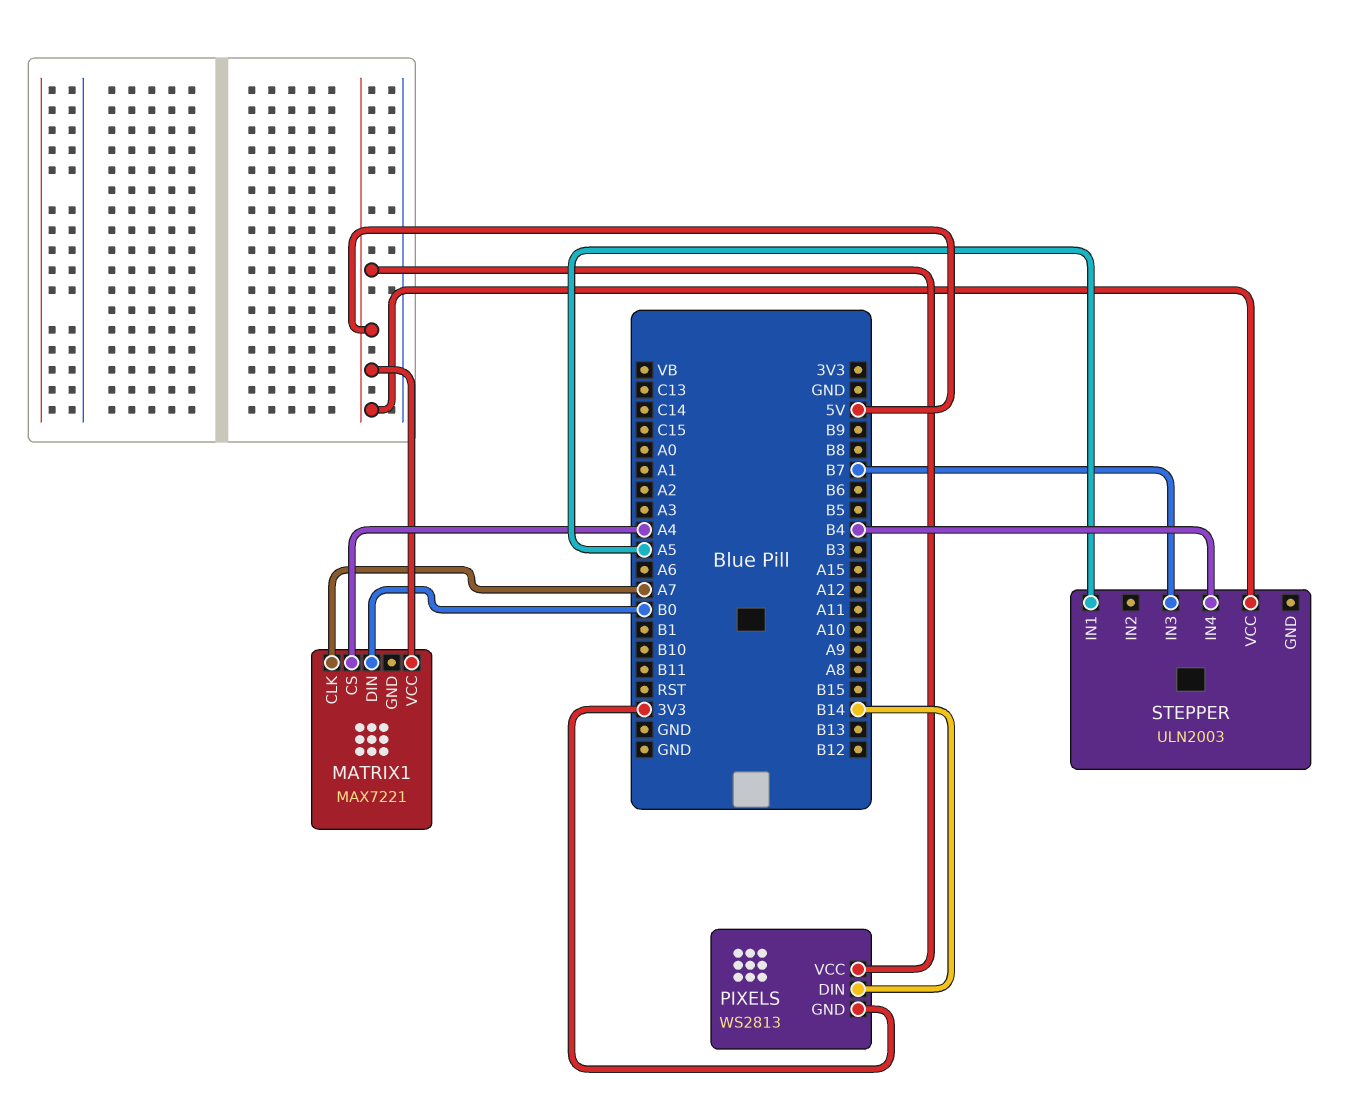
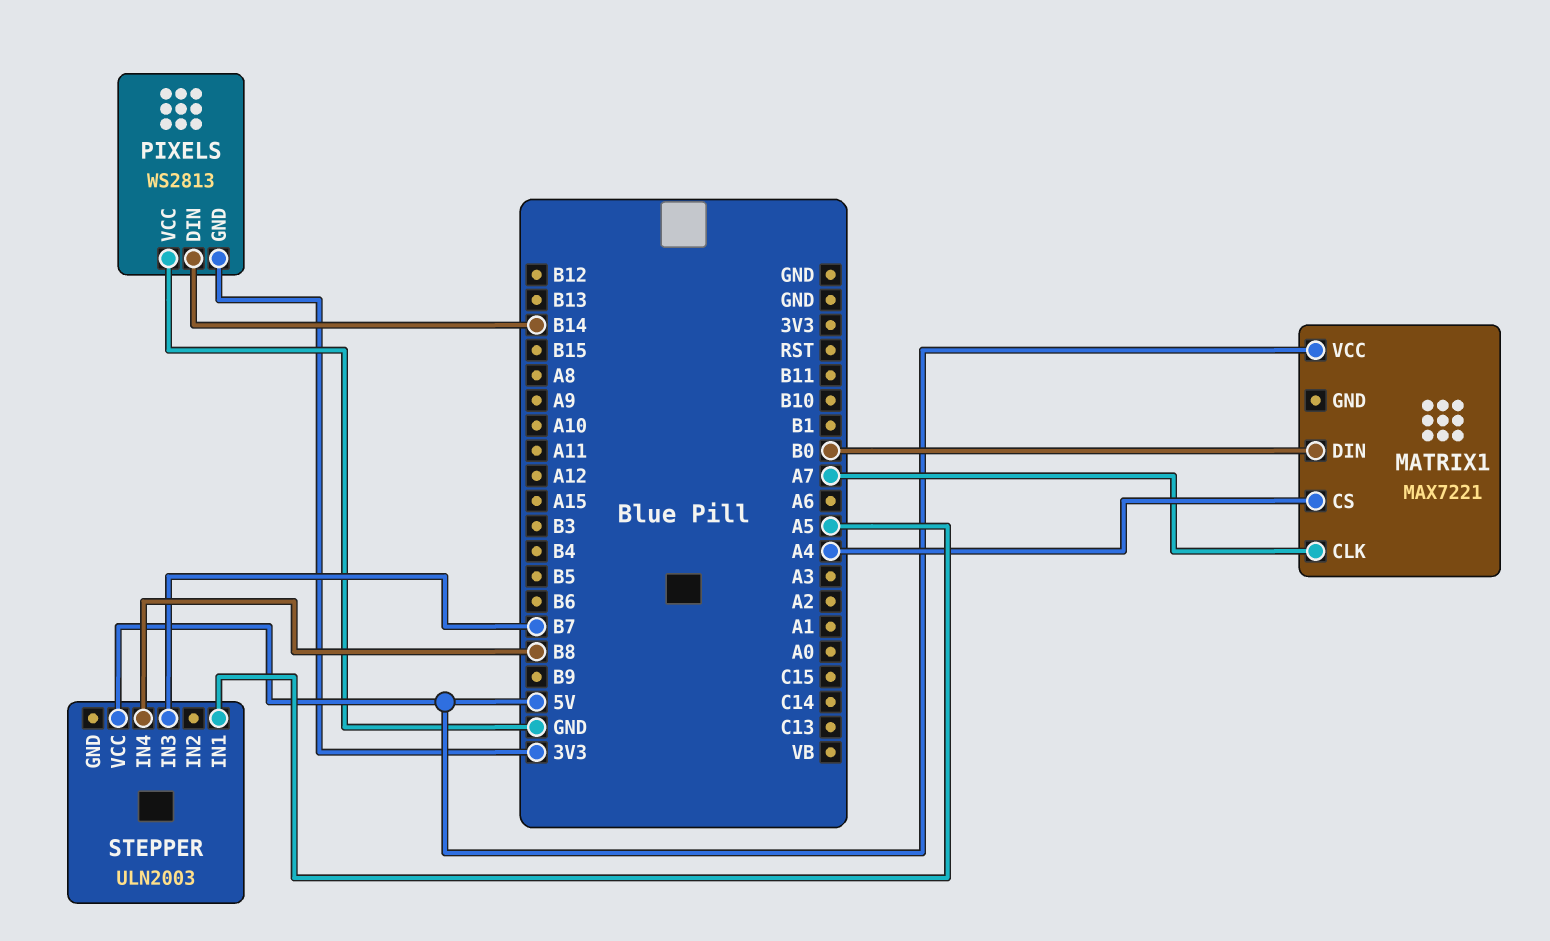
PIXELS pin VCC: 5V -> GND
STEPPER pin IN4: B4 -> B8

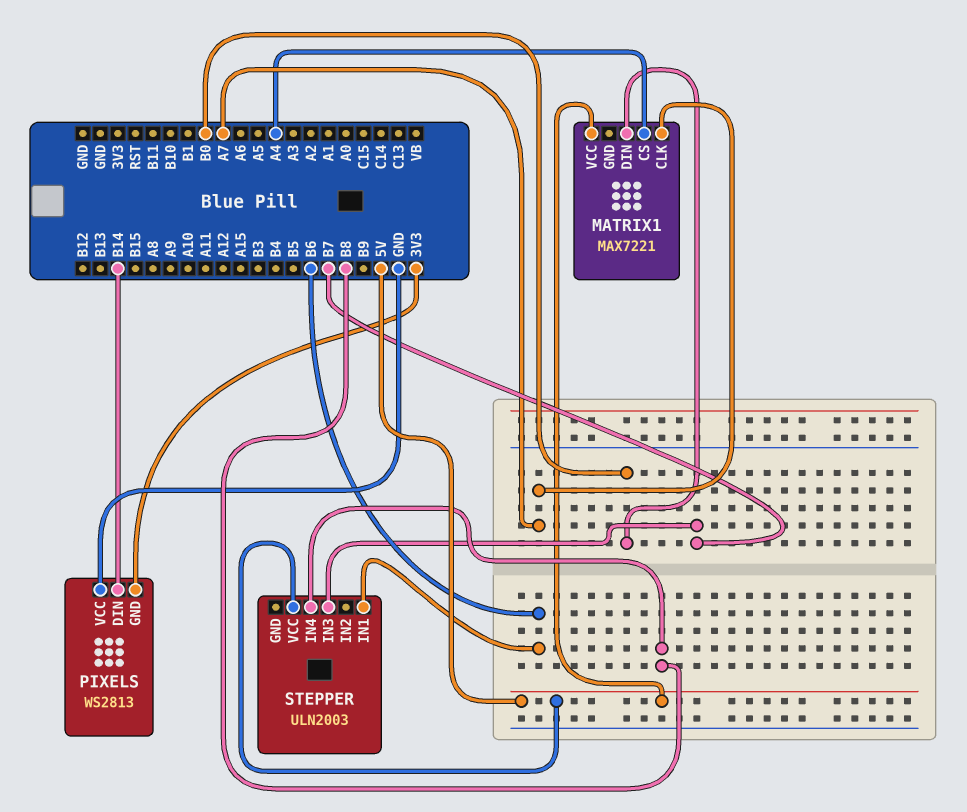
STEPPER pin IN1: A5 -> B6

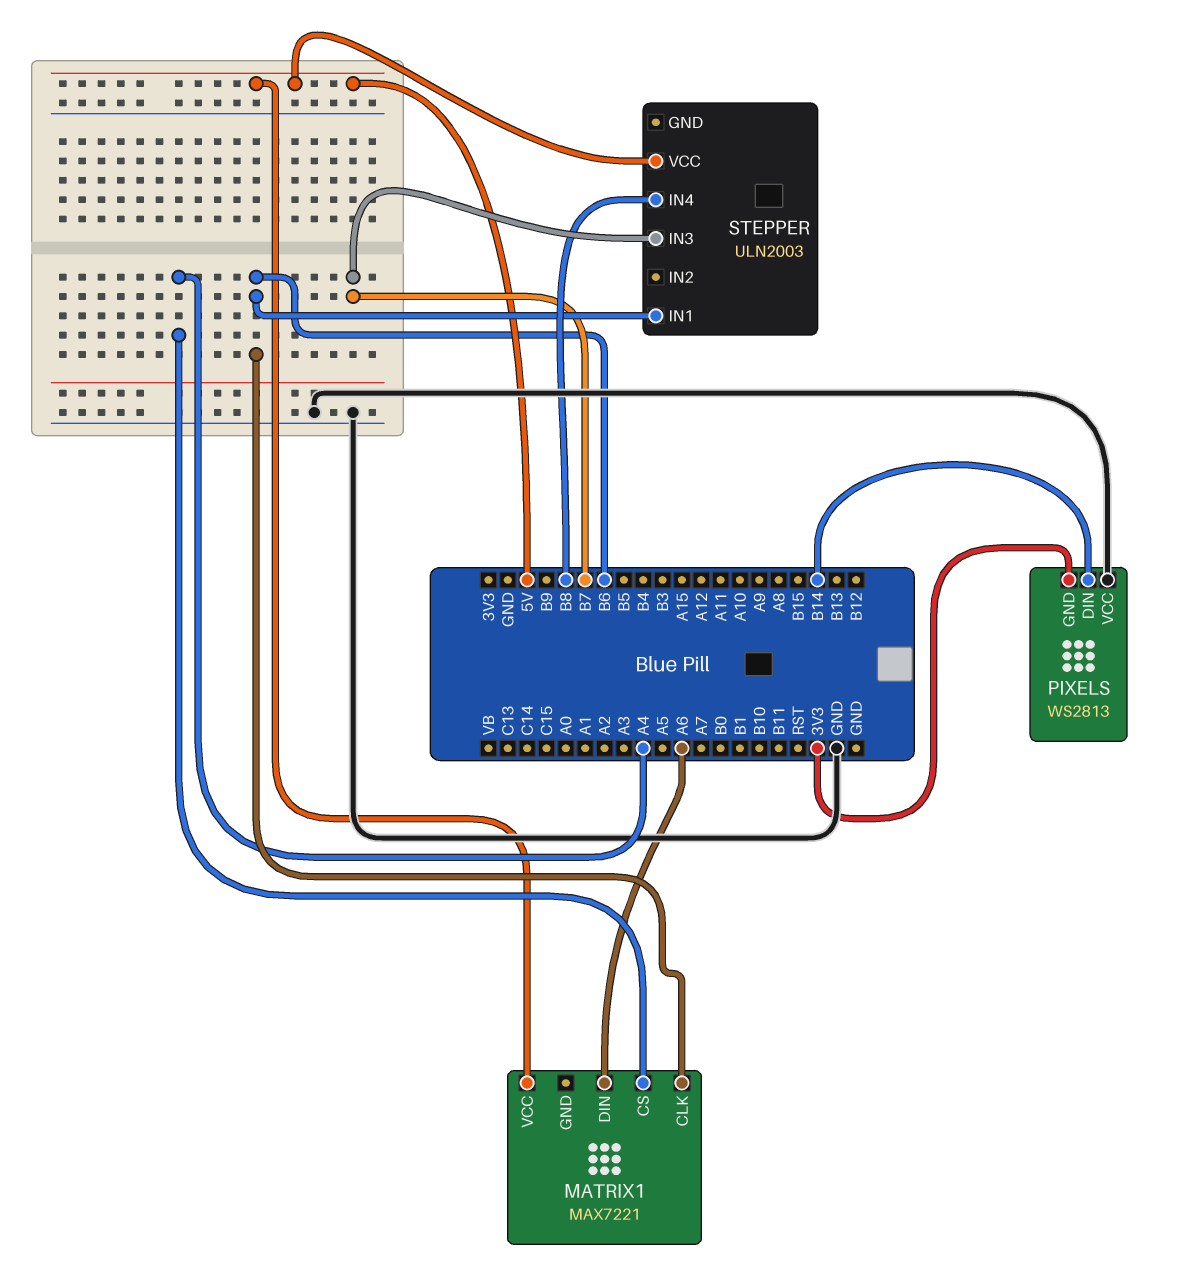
MATRIX1 pin CLK: A7 -> B6
MATRIX1 pin DIN: B0 -> A6

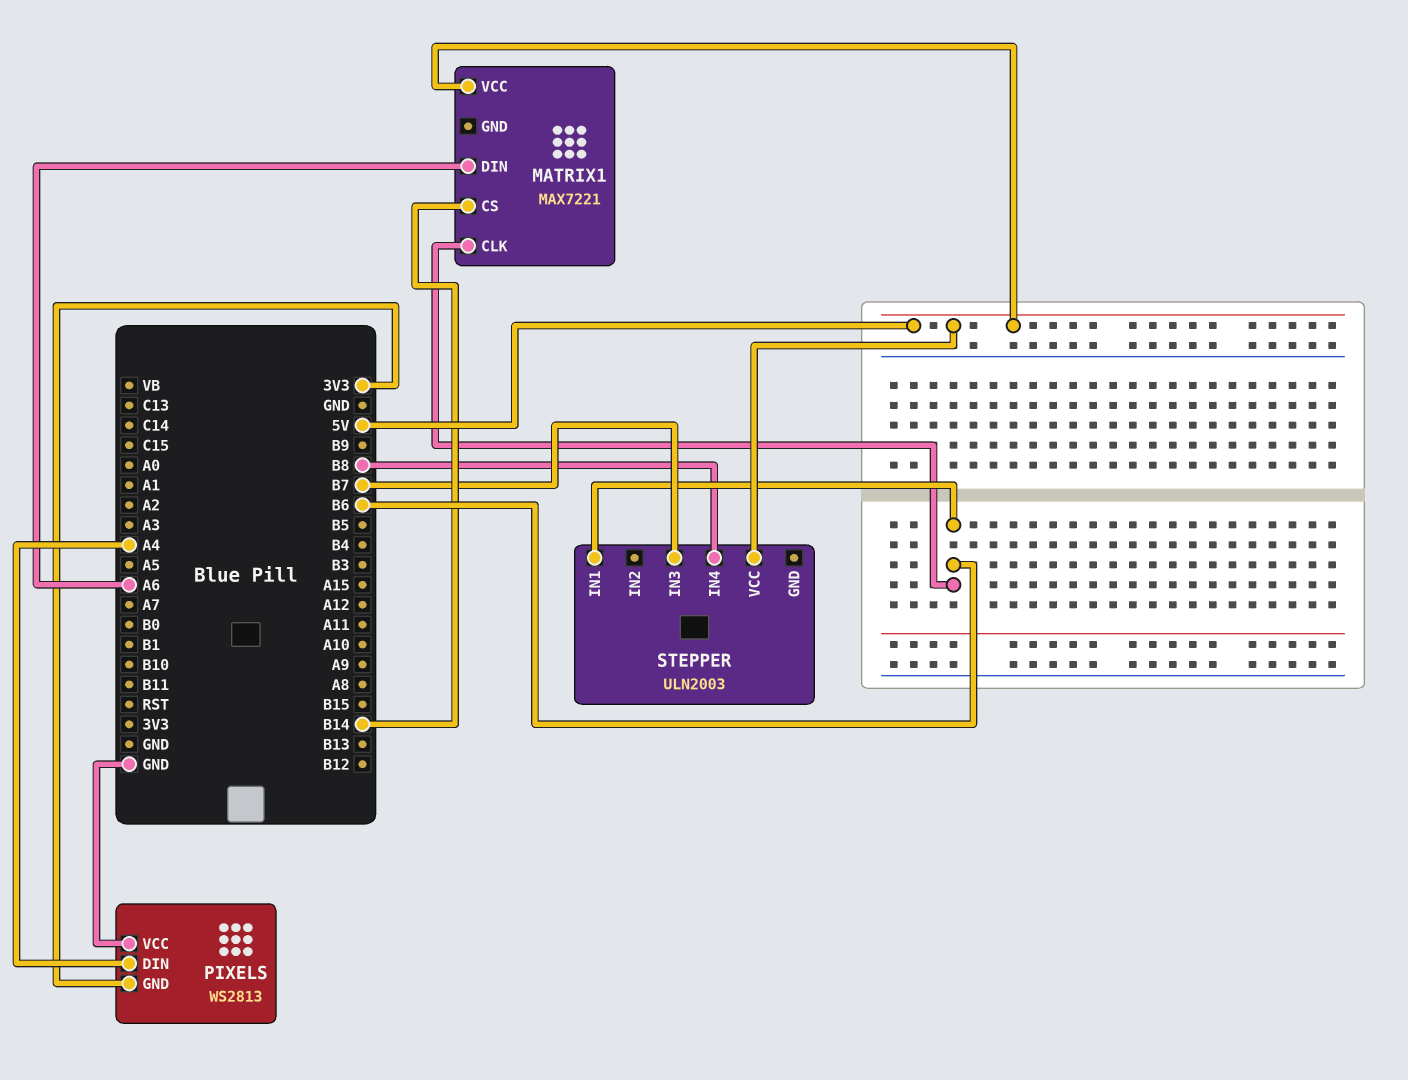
MATRIX1 pin CS: A4 -> B14
PIXELS pin DIN: B14 -> A4

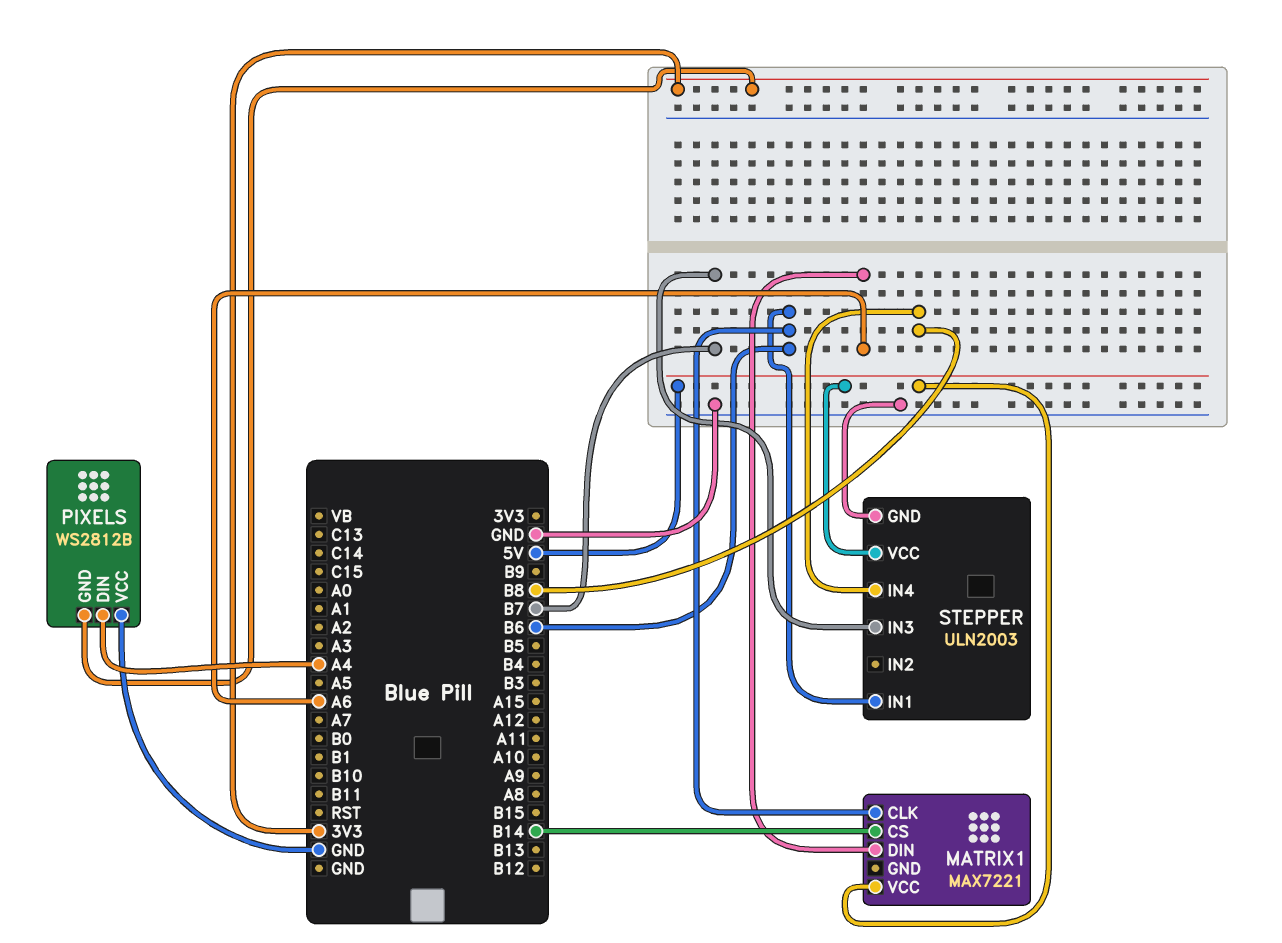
PIXELS: WS2813 -> WS2812B
STEPPER pin GND: none -> GND

